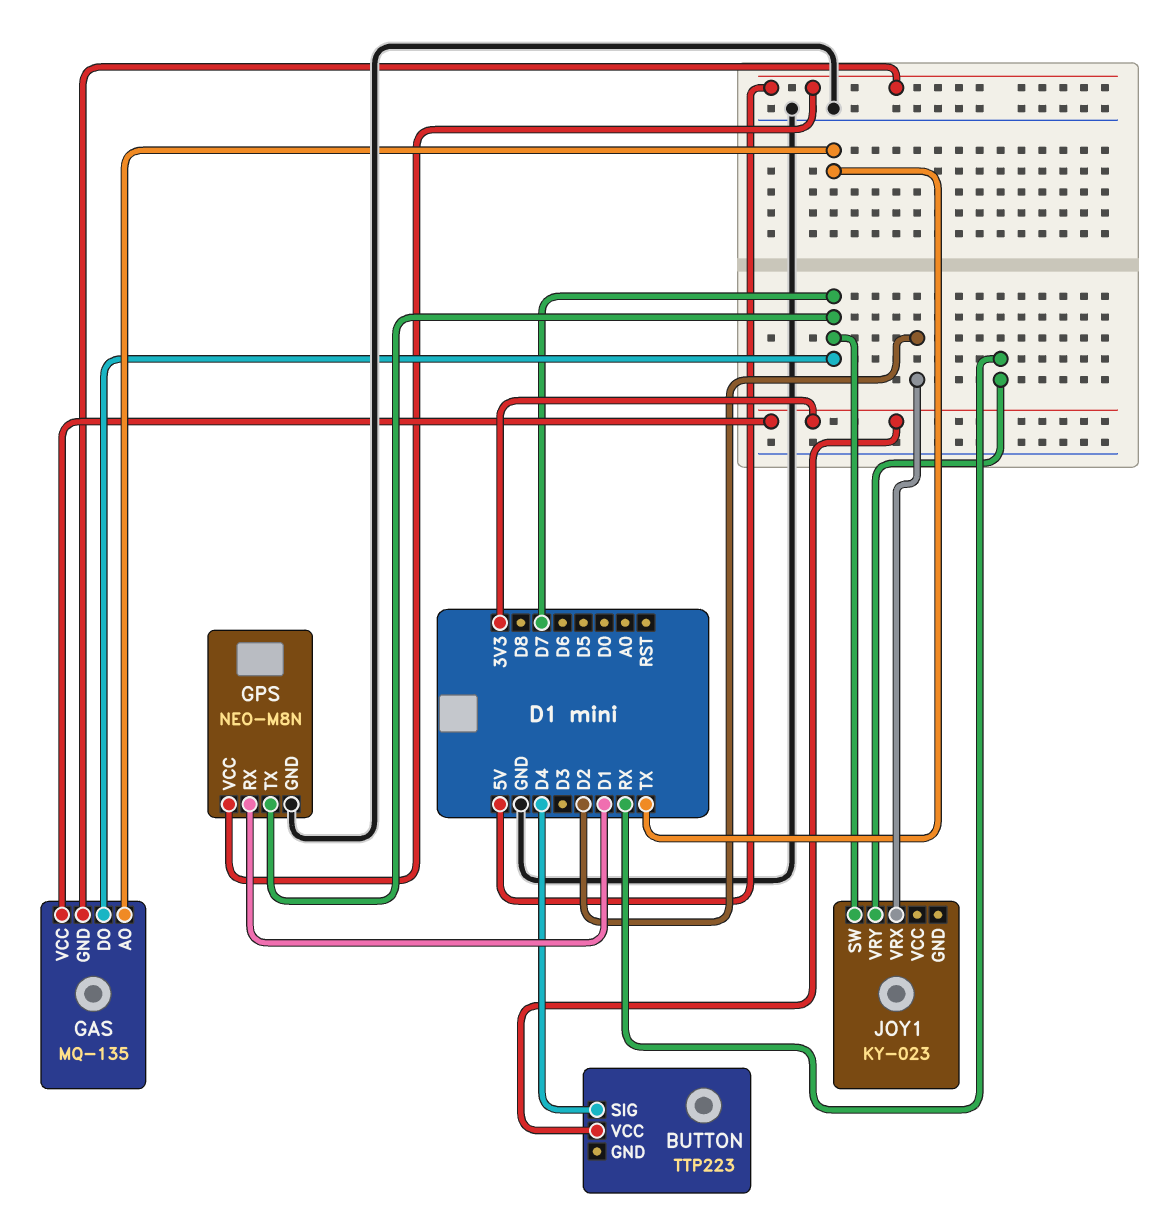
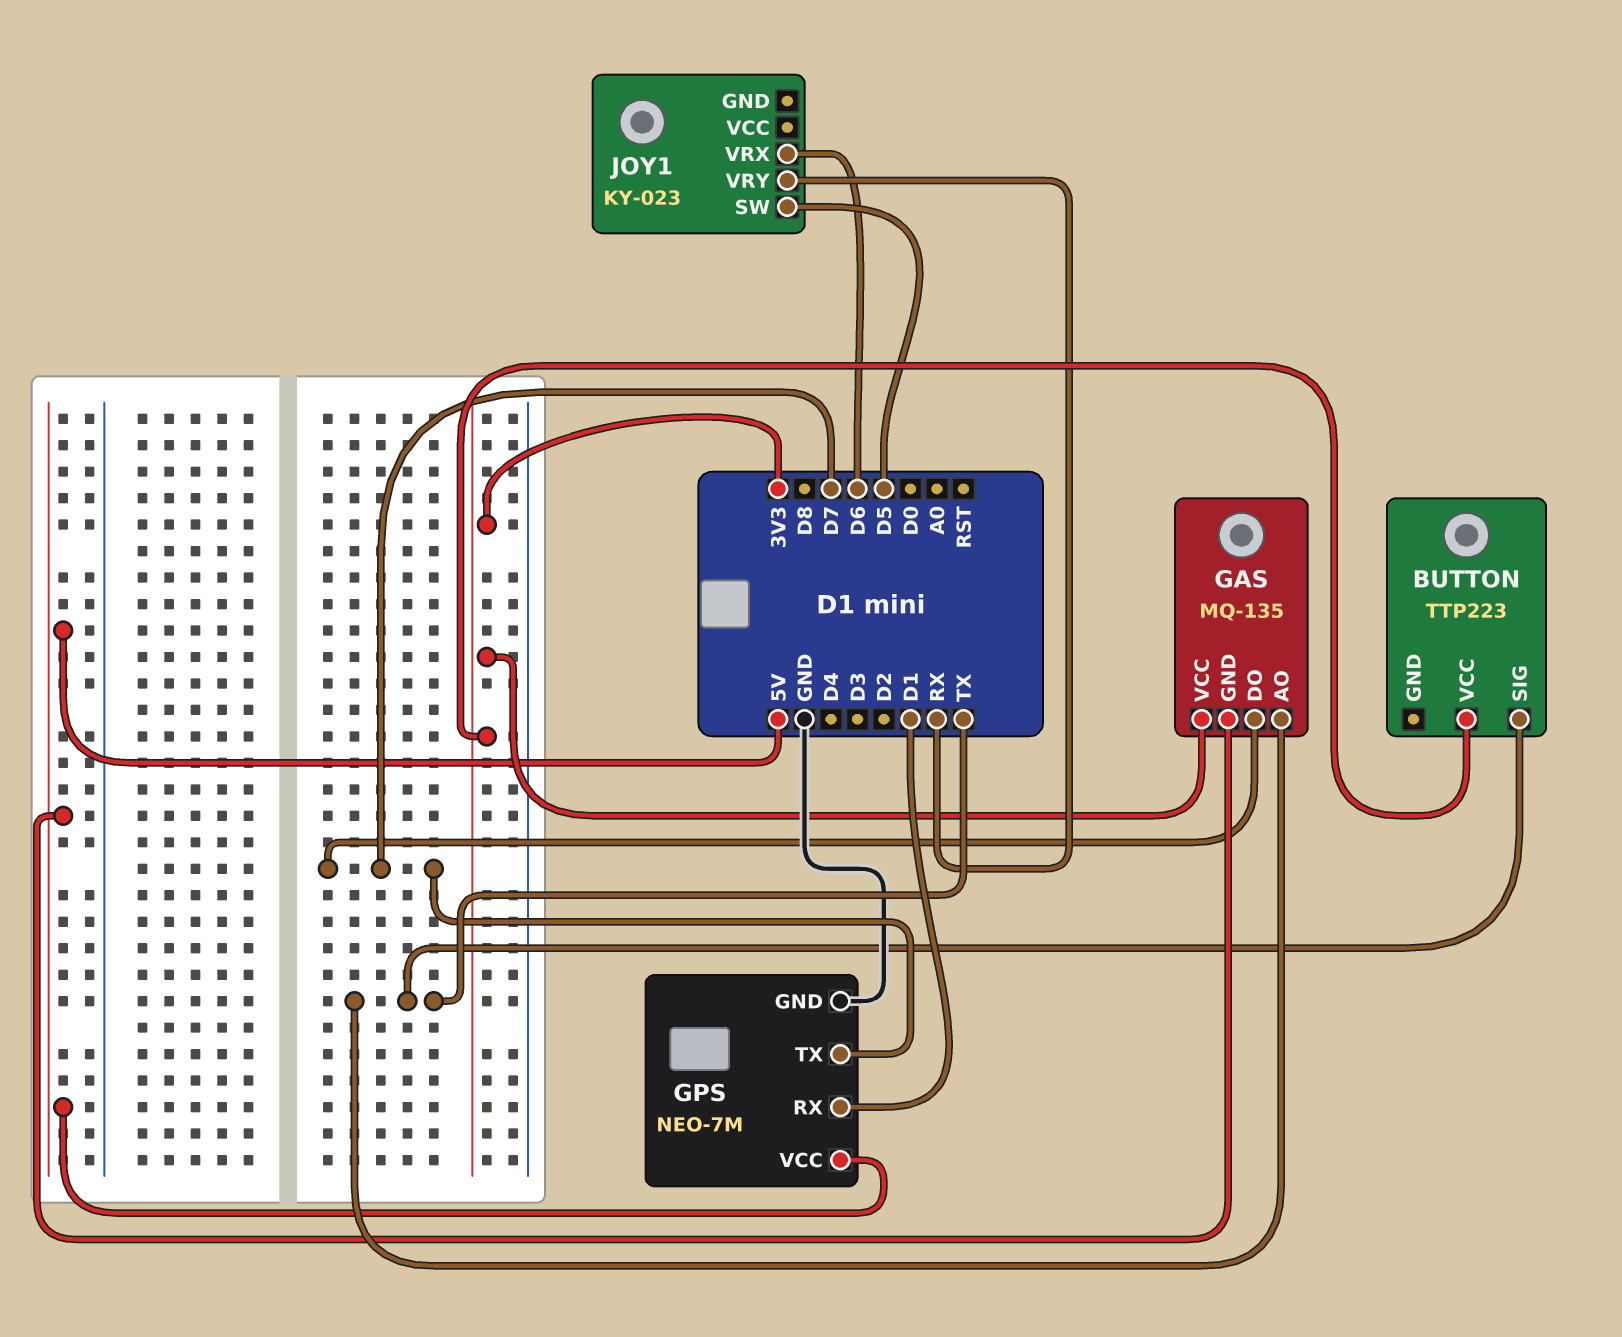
BUTTON pin SIG: D4 -> TX
GPS: NEO-M8N -> NEO-7M
JOY1 pin SW: D7 -> D5
JOY1 pin VRX: D2 -> D6

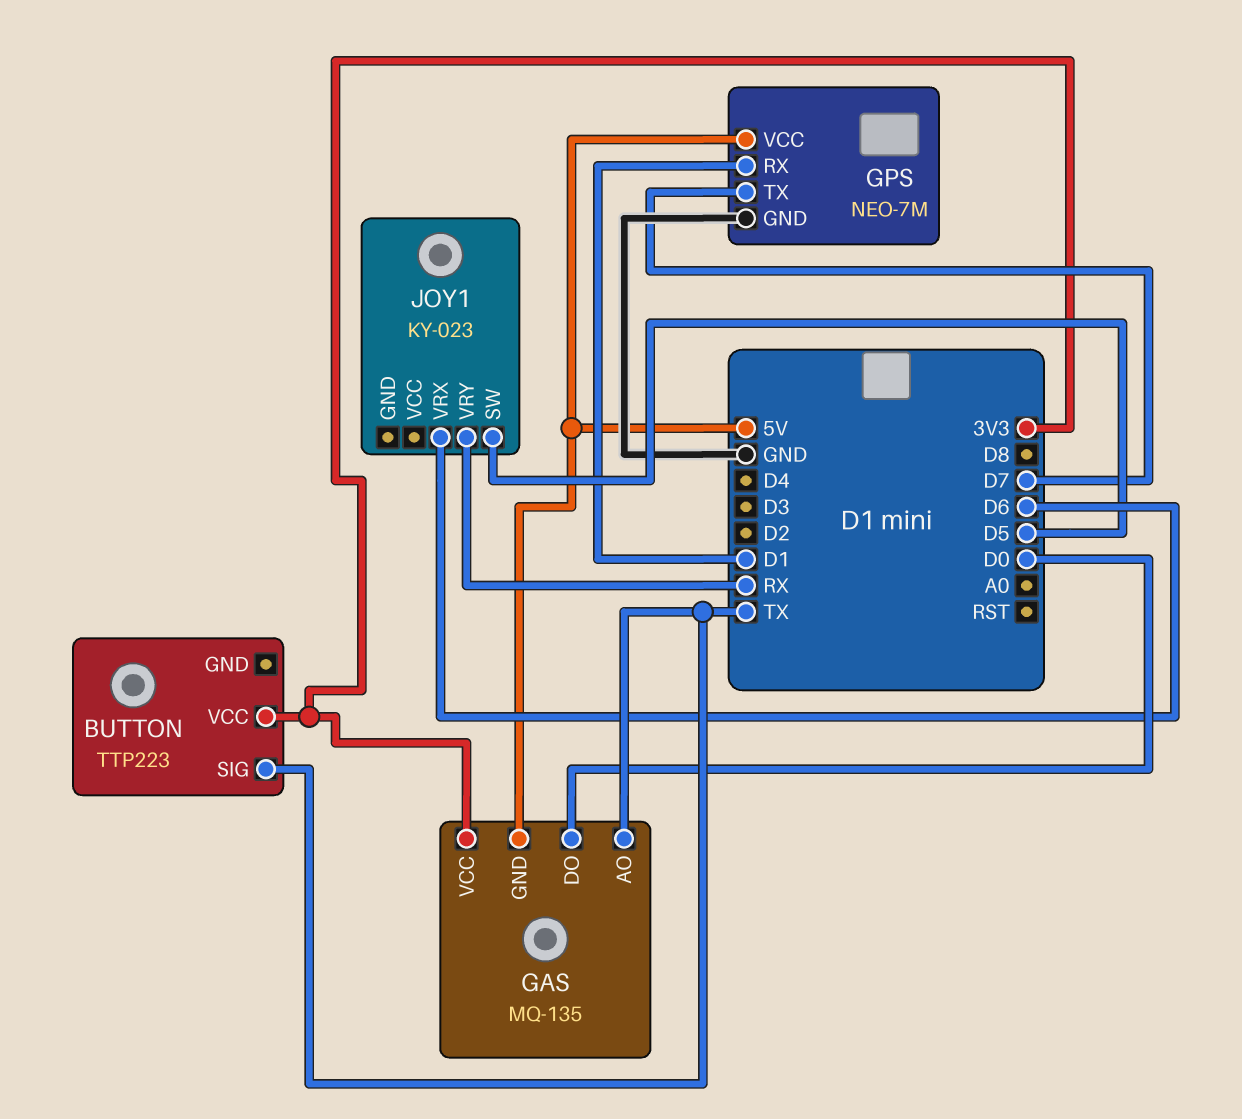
GAS pin DO: D7 -> D0

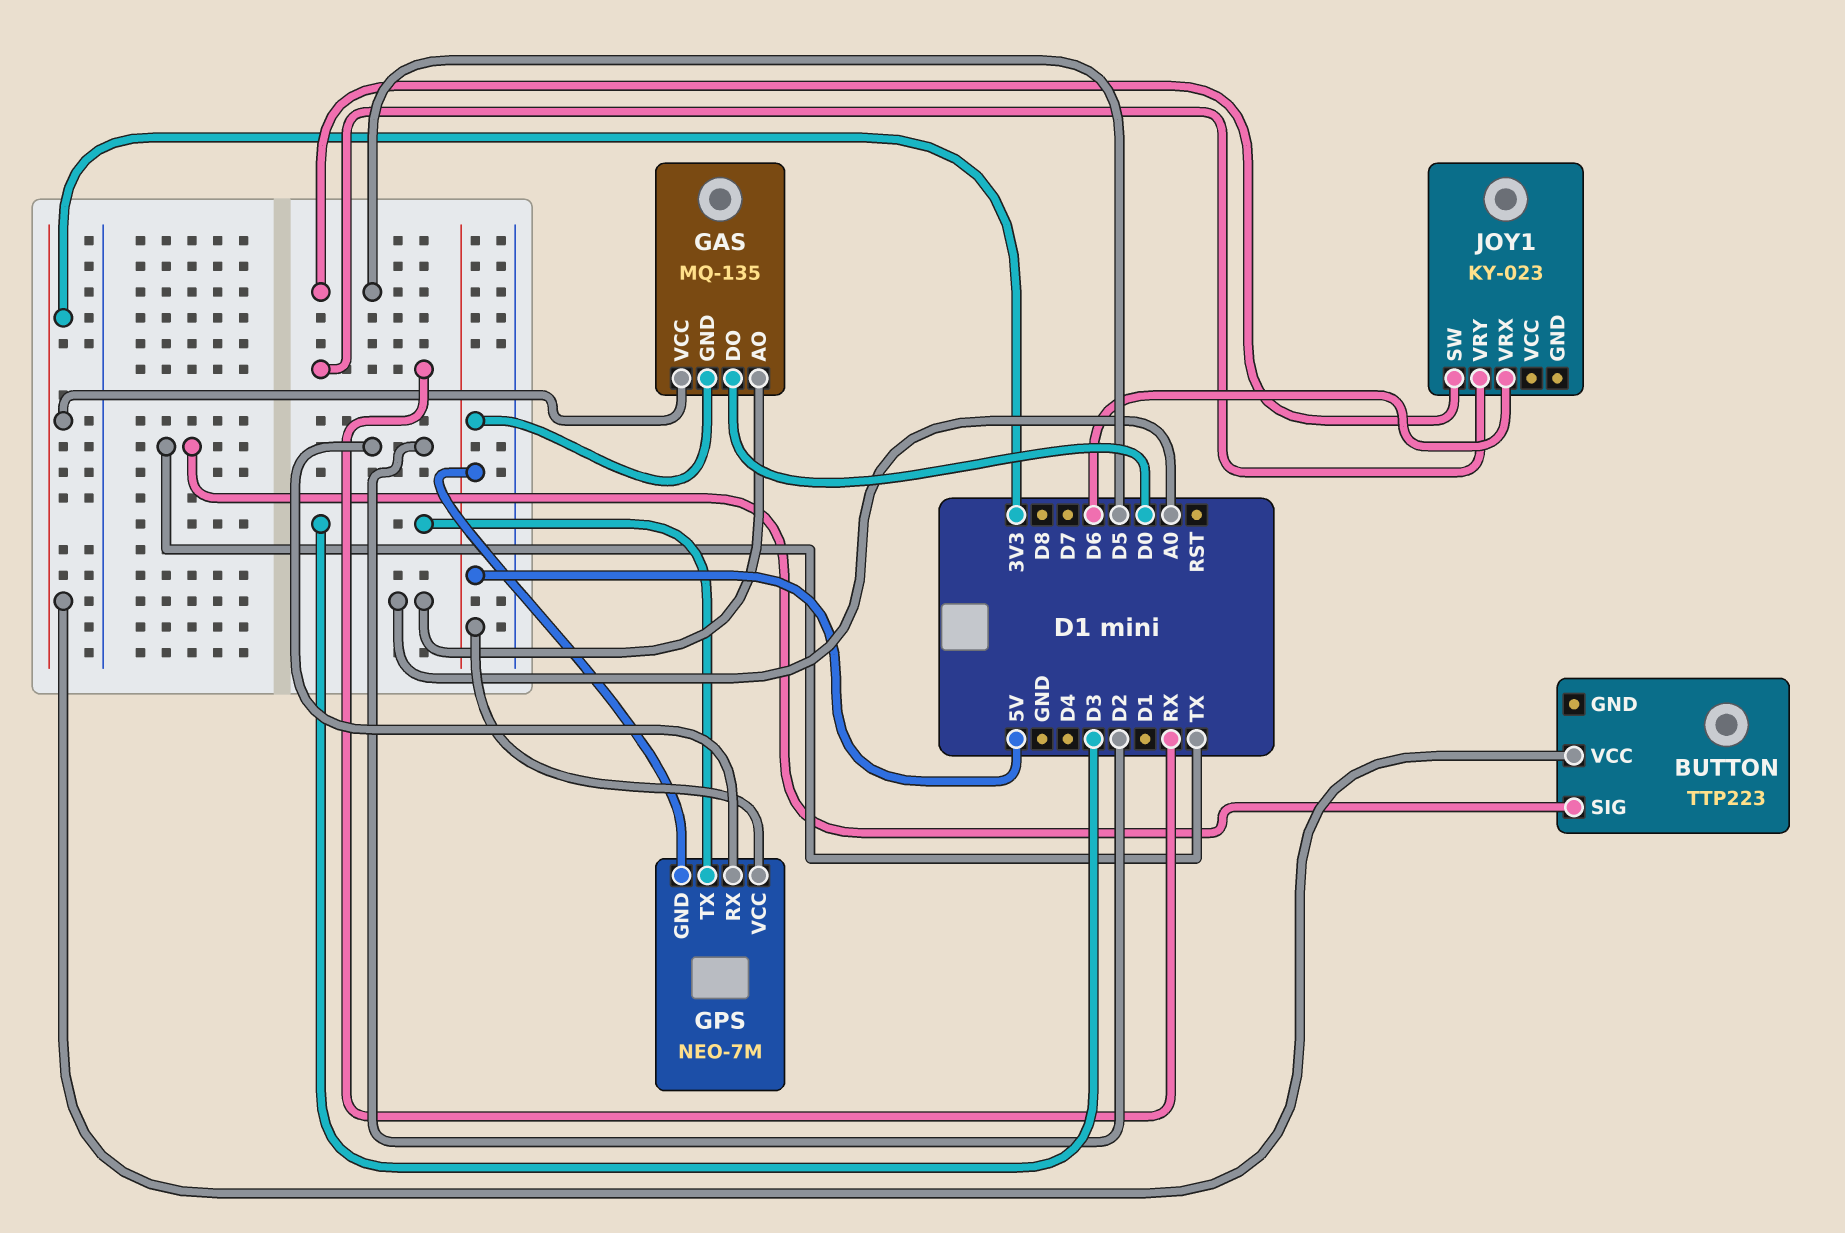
GAS pin AO: TX -> A0
GPS pin GND: GND -> 5V
GPS pin RX: D1 -> D2
GPS pin TX: D7 -> D3

